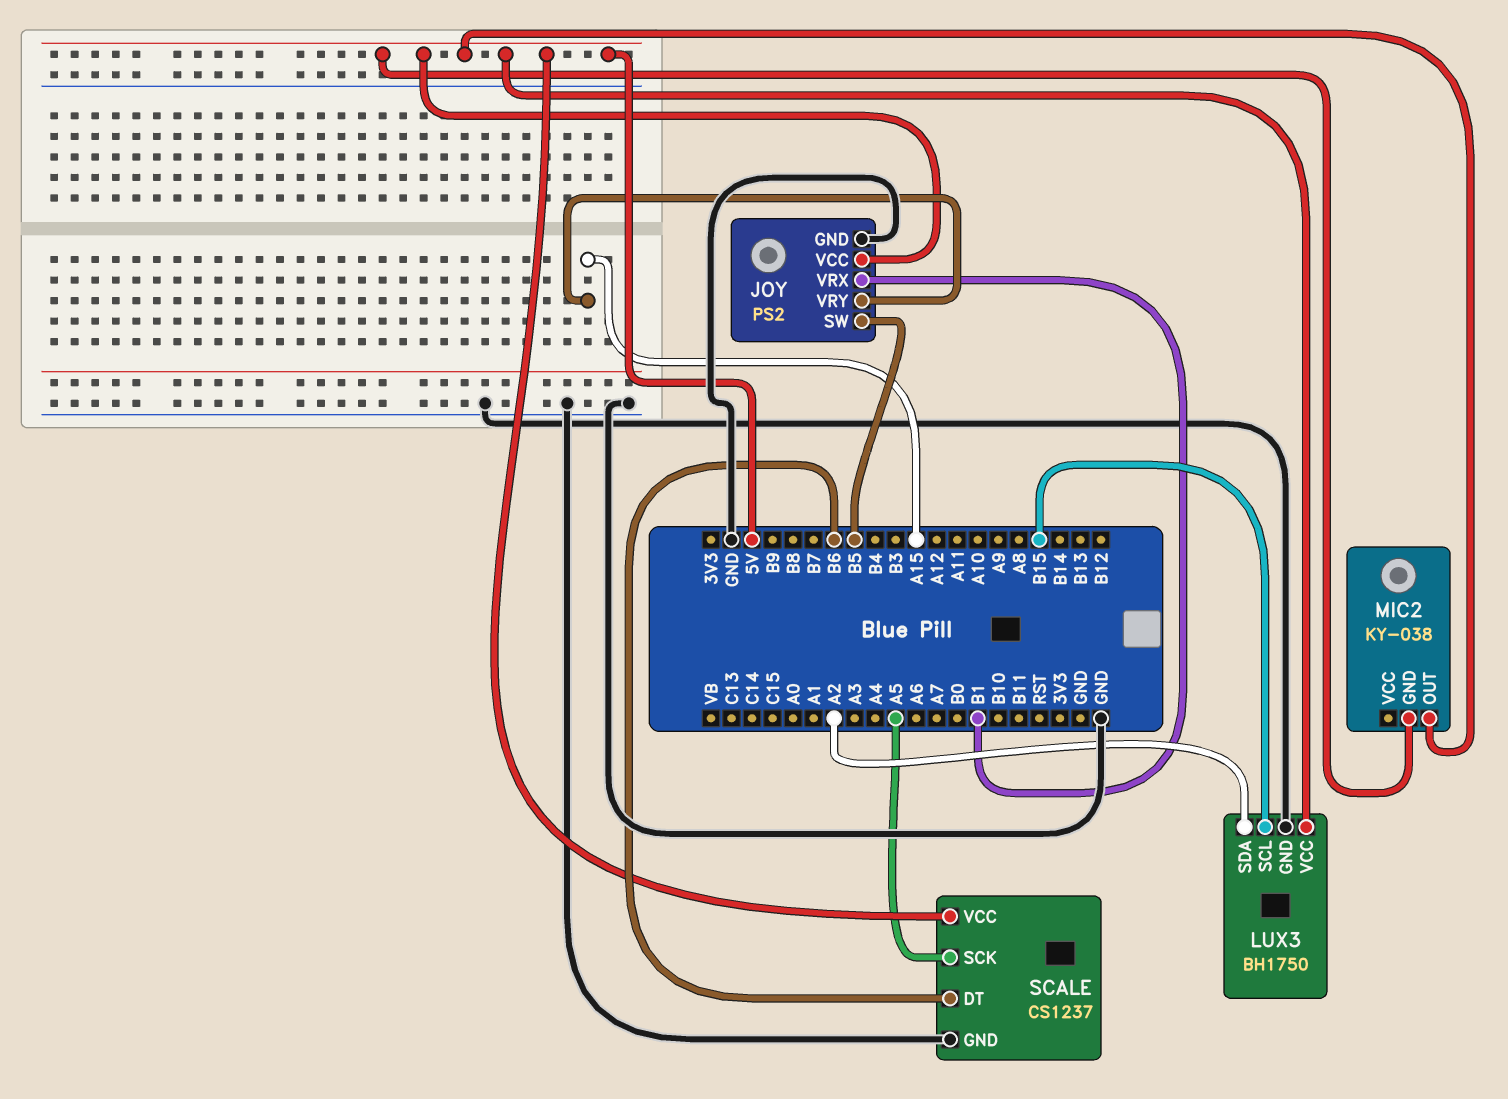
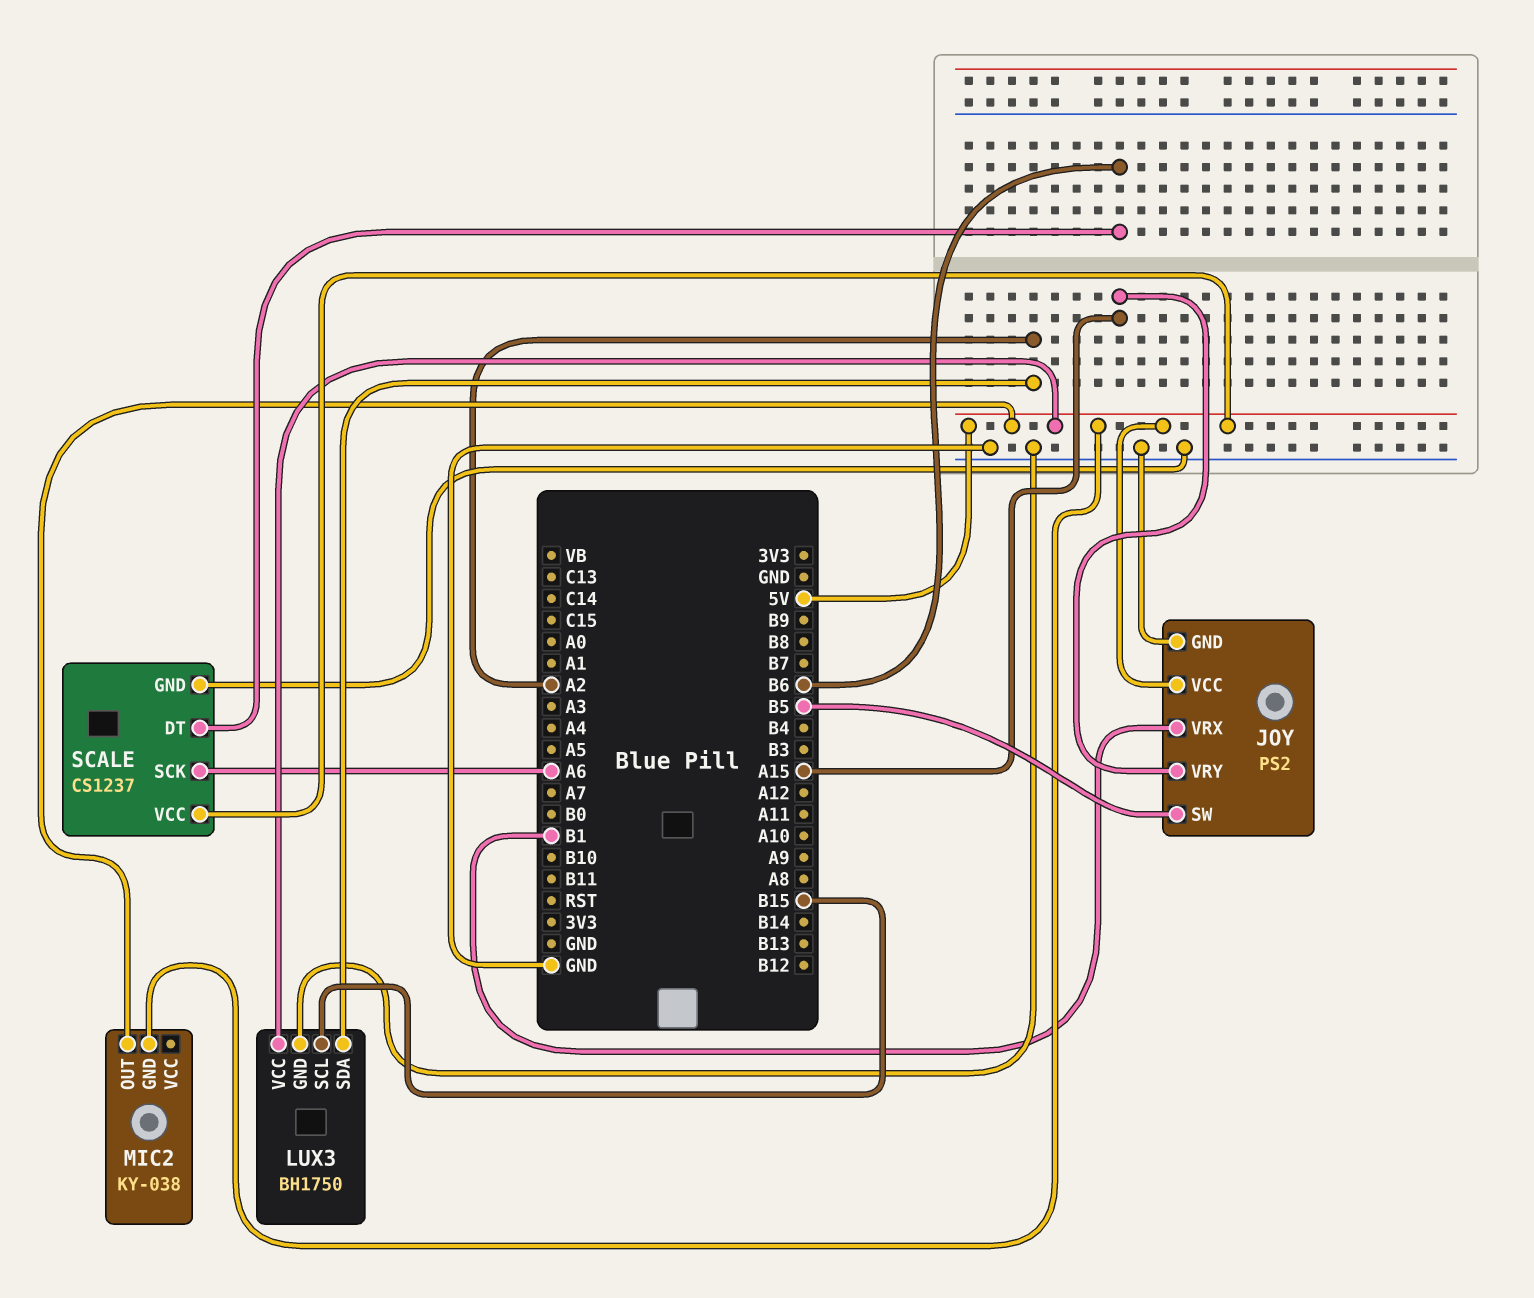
SCALE pin SCK: A5 -> A6

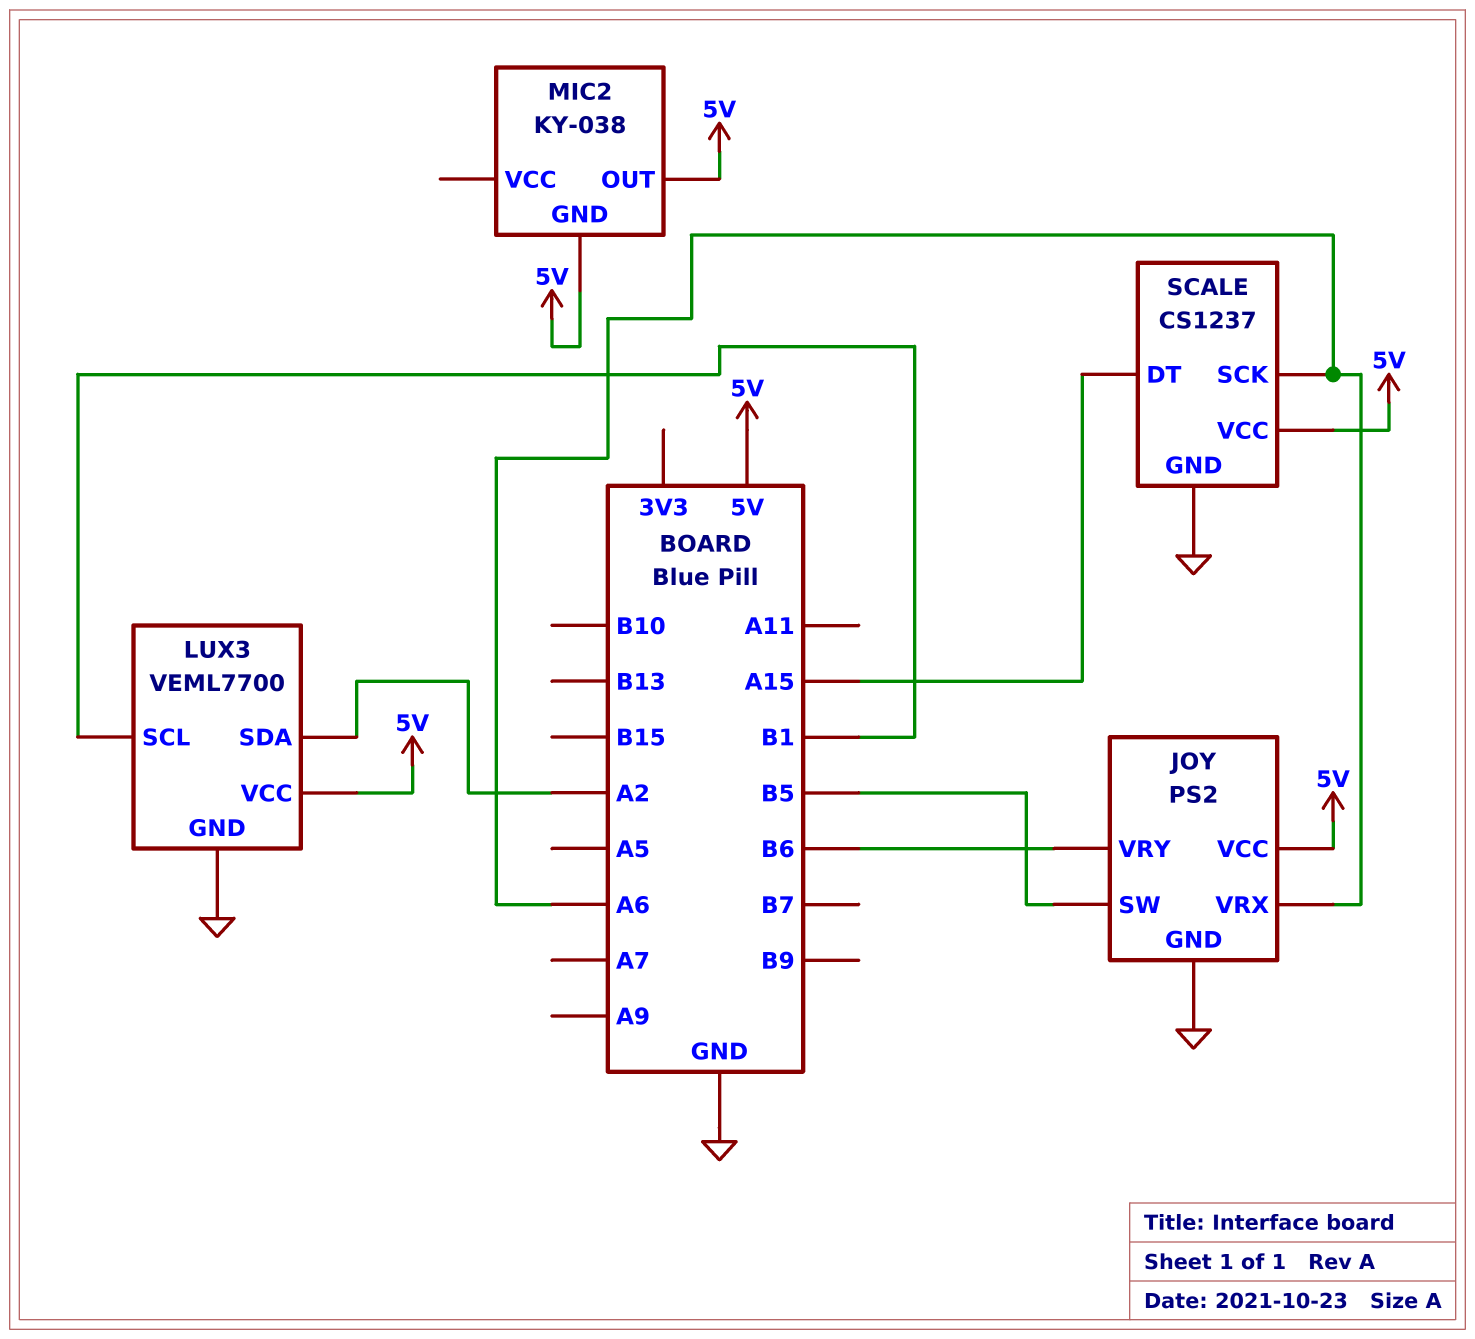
JOY pin VRX: B1 -> A6
JOY pin VRY: A15 -> B6
LUX3: BH1750 -> VEML7700
LUX3 pin SCL: B15 -> B1
SCALE pin DT: B6 -> A15

